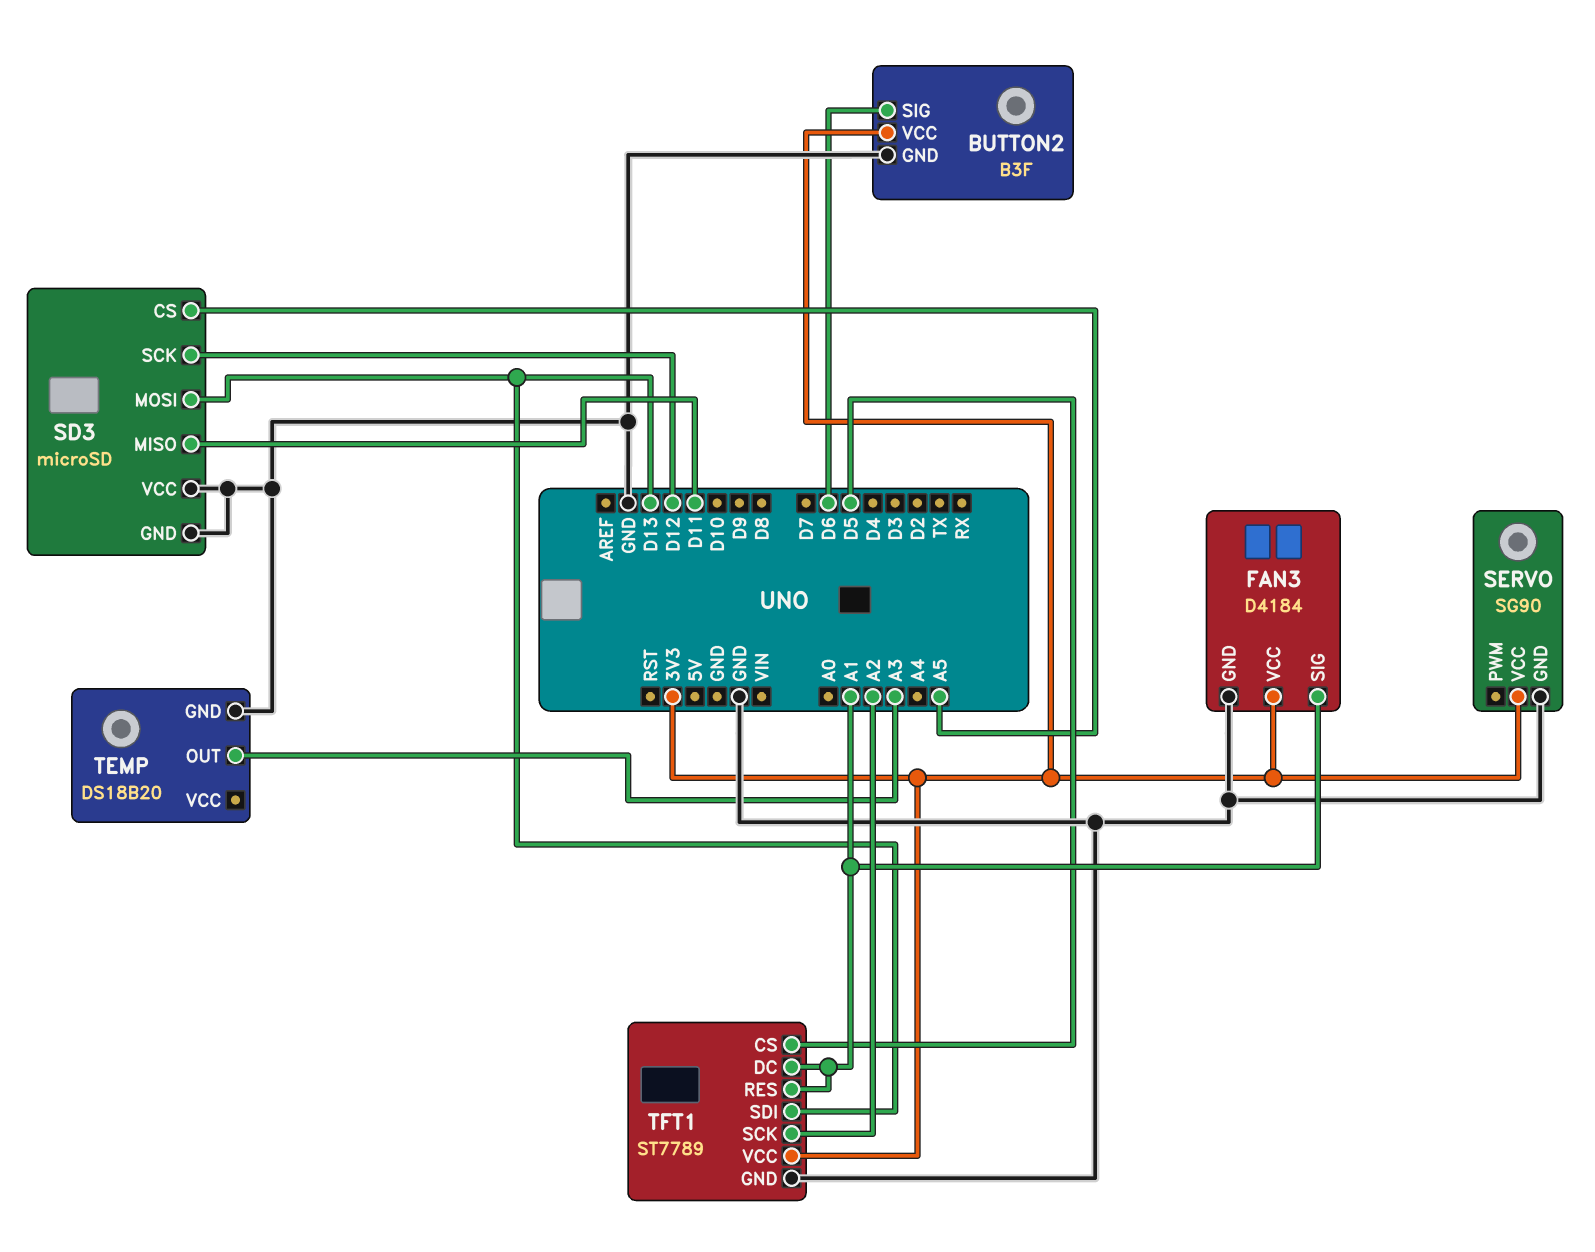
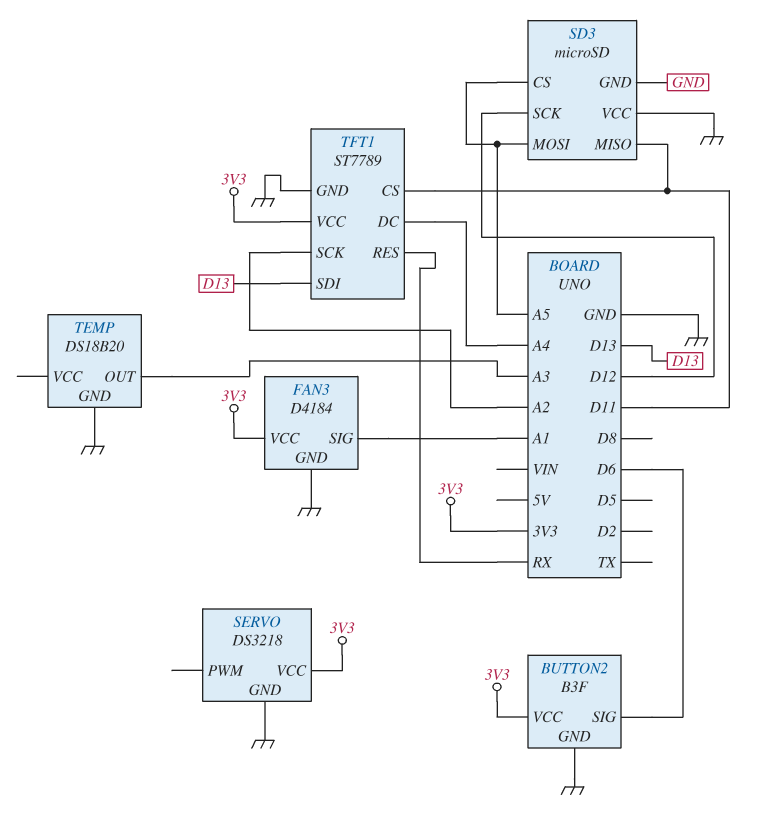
SD3 pin MOSI: D13 -> A5
SERVO: SG90 -> DS3218
TFT1 pin CS: D5 -> D11
TFT1 pin DC: A1 -> A4
TFT1 pin RES: A1 -> RX

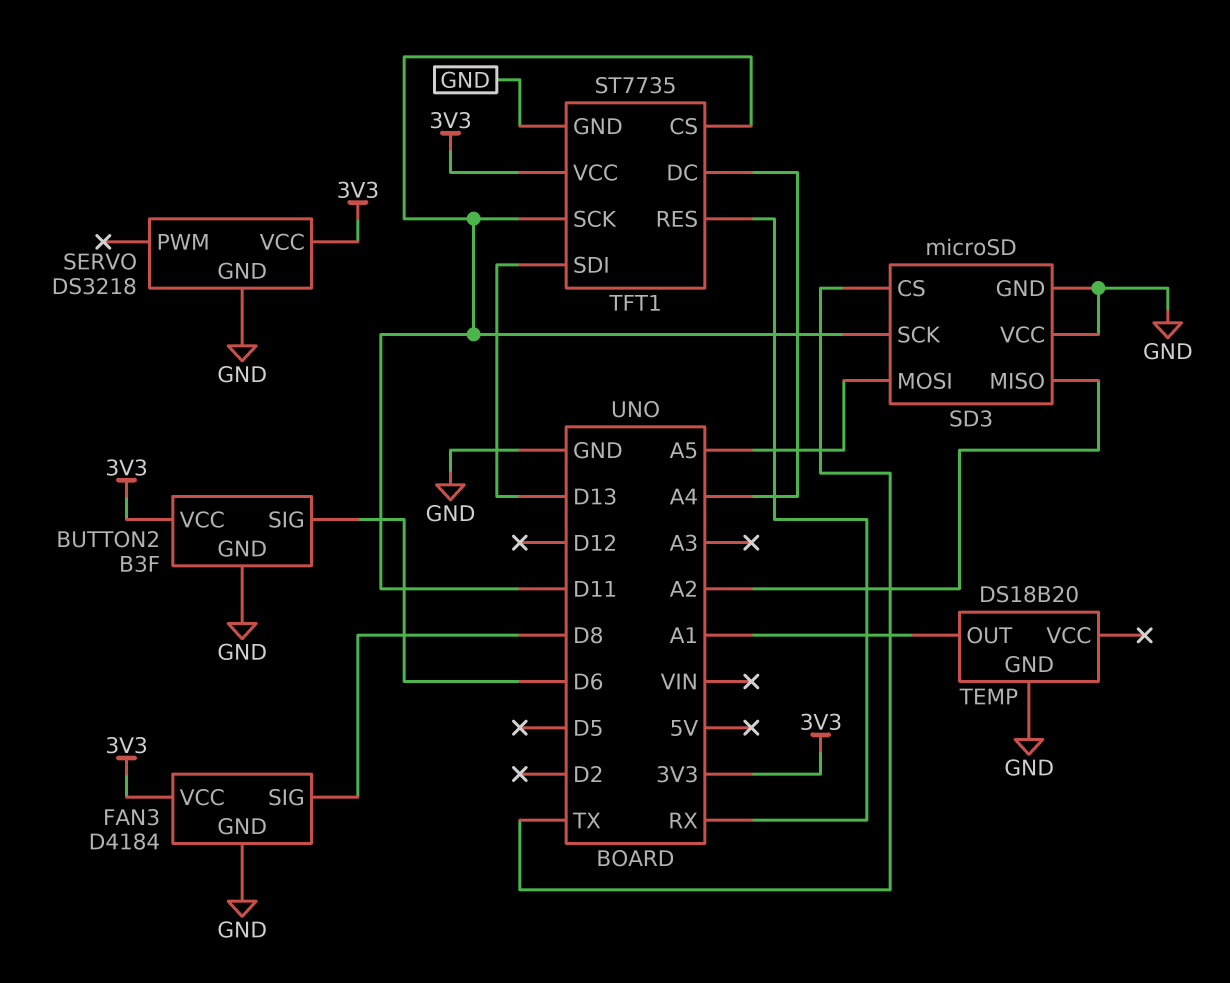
FAN3 pin SIG: A1 -> D8
SD3 pin CS: A5 -> TX
SD3 pin MISO: D11 -> A2
SD3 pin SCK: D12 -> D11
TEMP pin OUT: A3 -> A1
TFT1: ST7789 -> ST7735
TFT1 pin SCK: A2 -> D11

